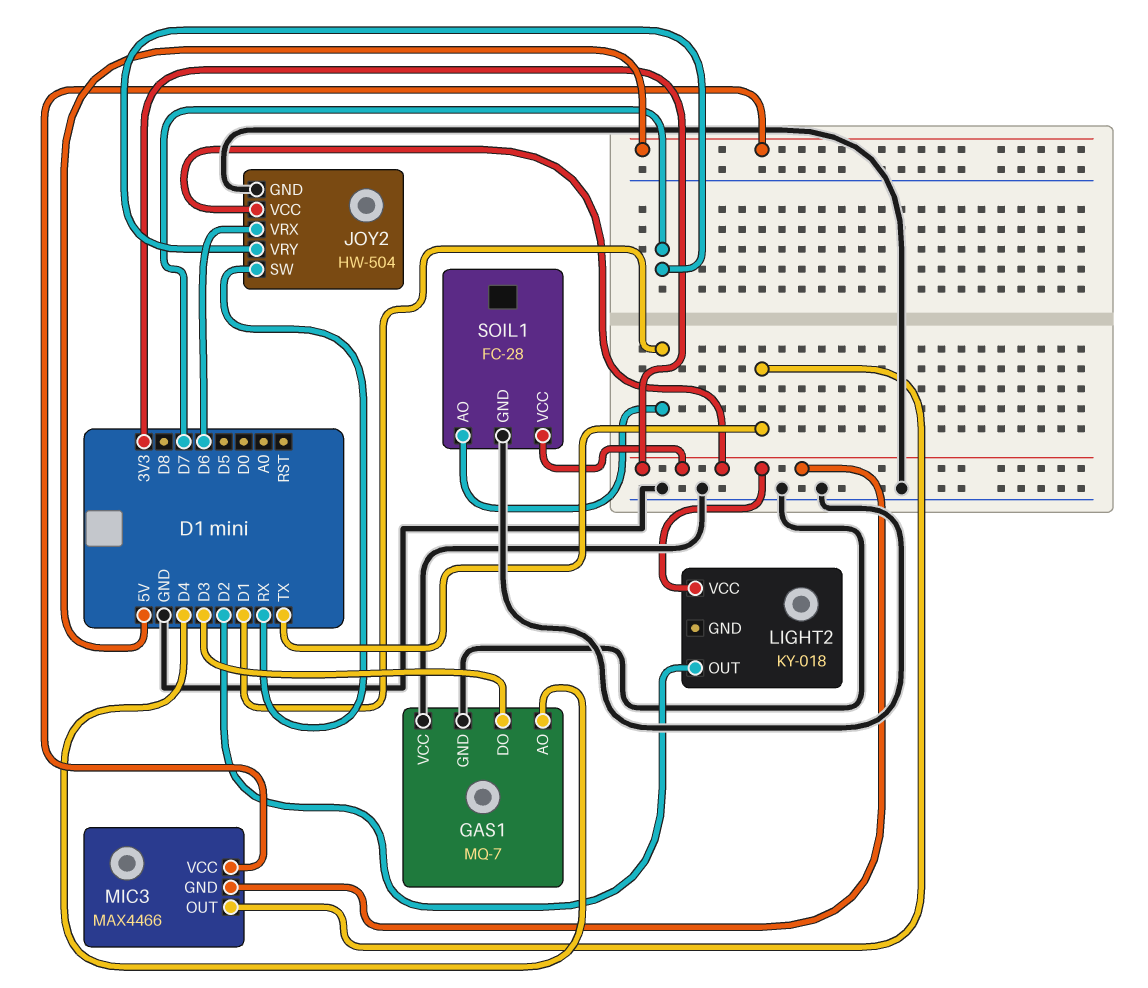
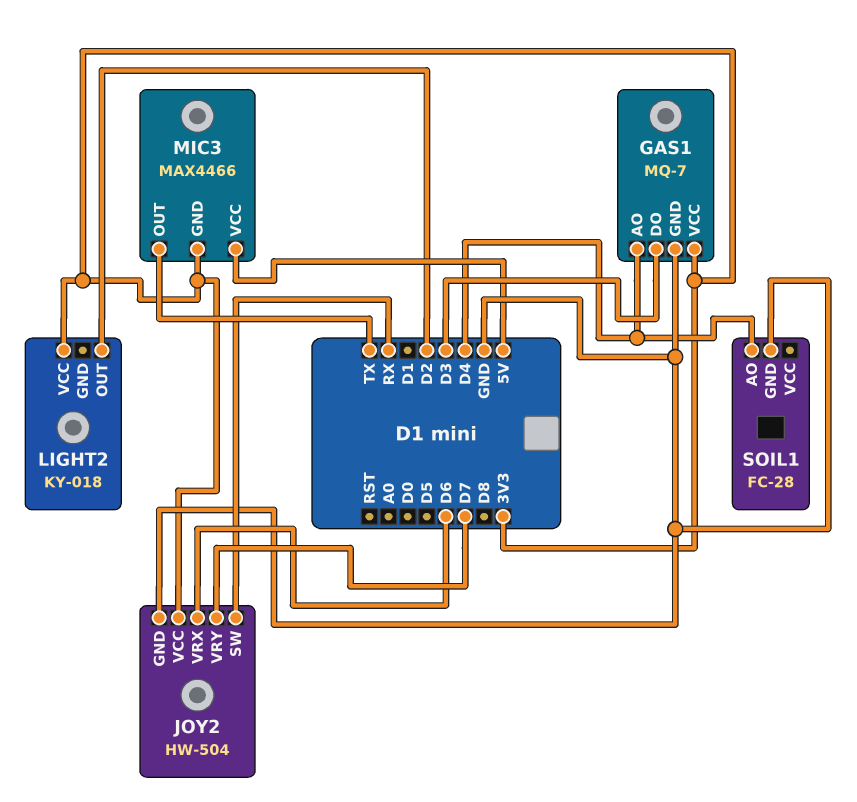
GAS1 pin VCC: GND -> 3V3
SOIL1 pin AO: D1 -> D4
SOIL1 pin VCC: 3V3 -> none

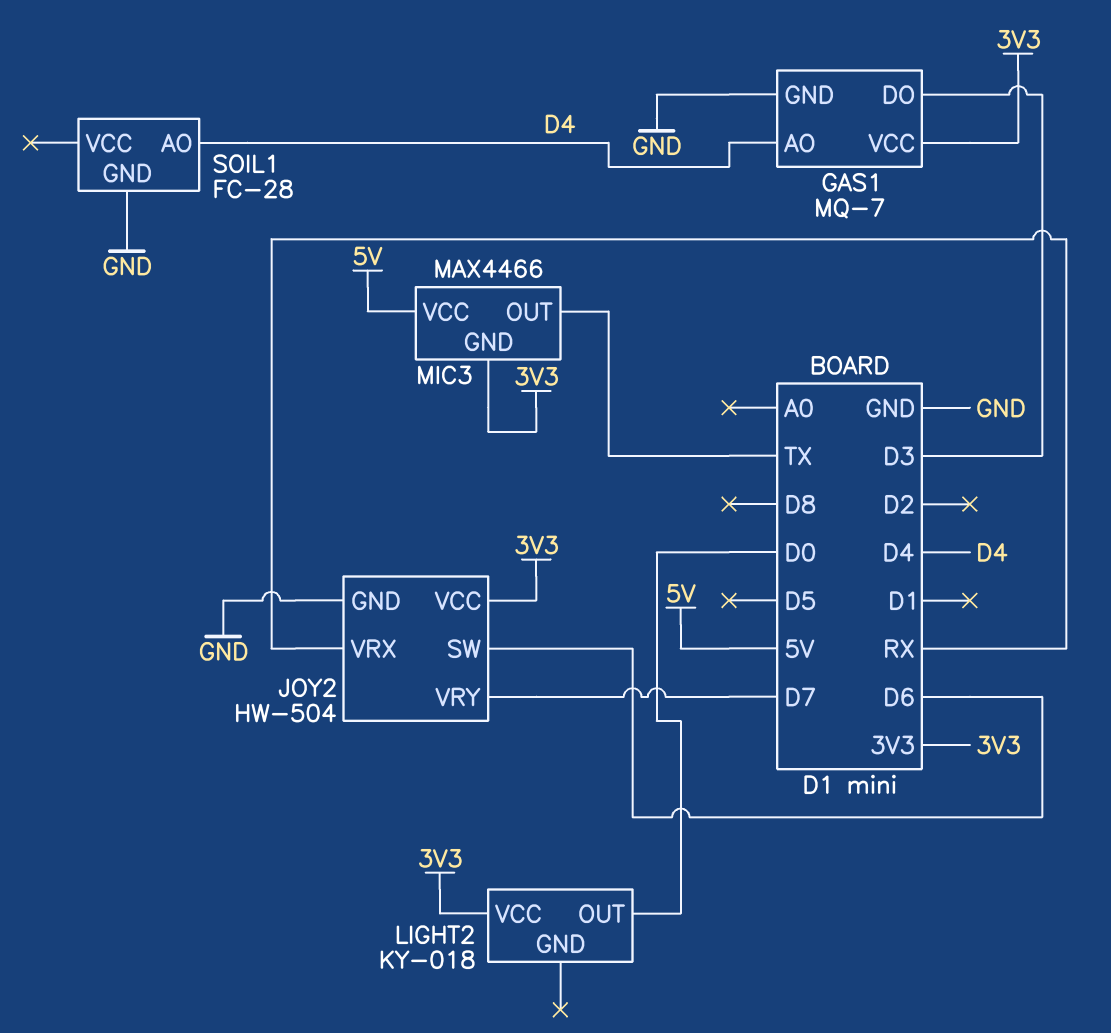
JOY2 pin SW: RX -> D6
JOY2 pin VRX: D6 -> RX
LIGHT2 pin OUT: D2 -> D0

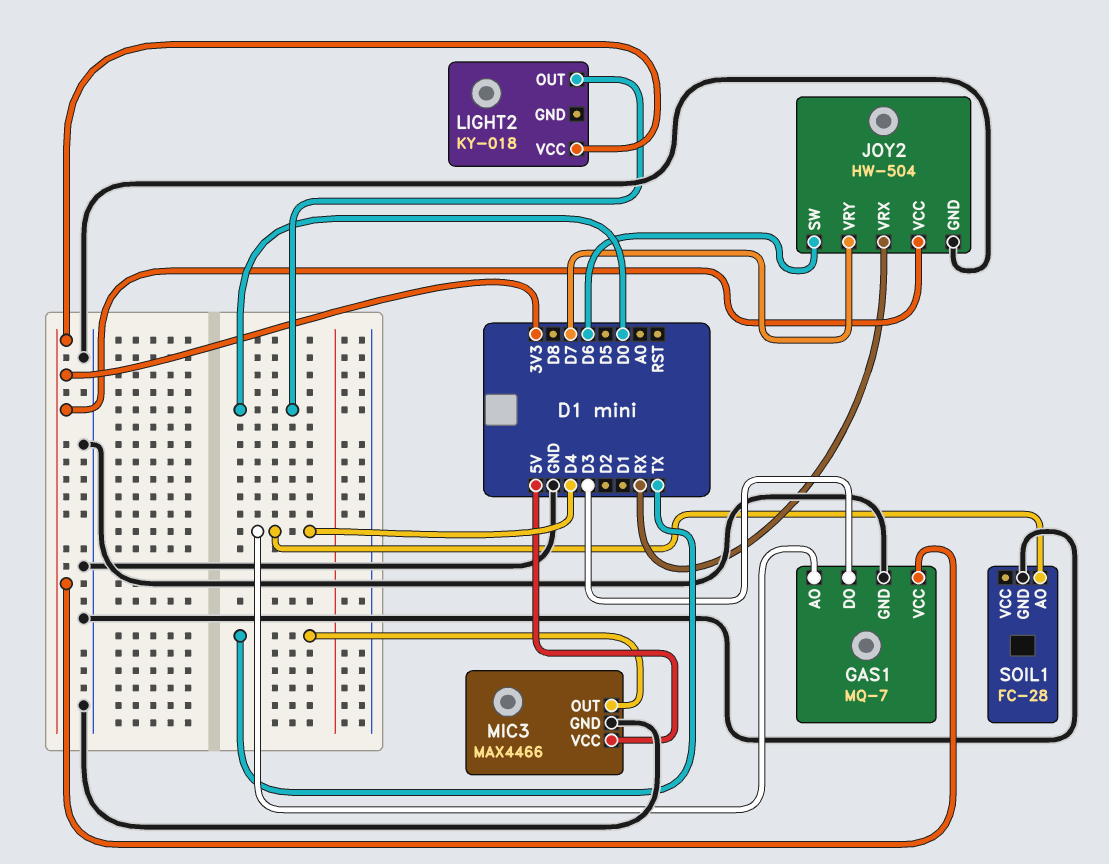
MIC3 pin GND: 3V3 -> GND

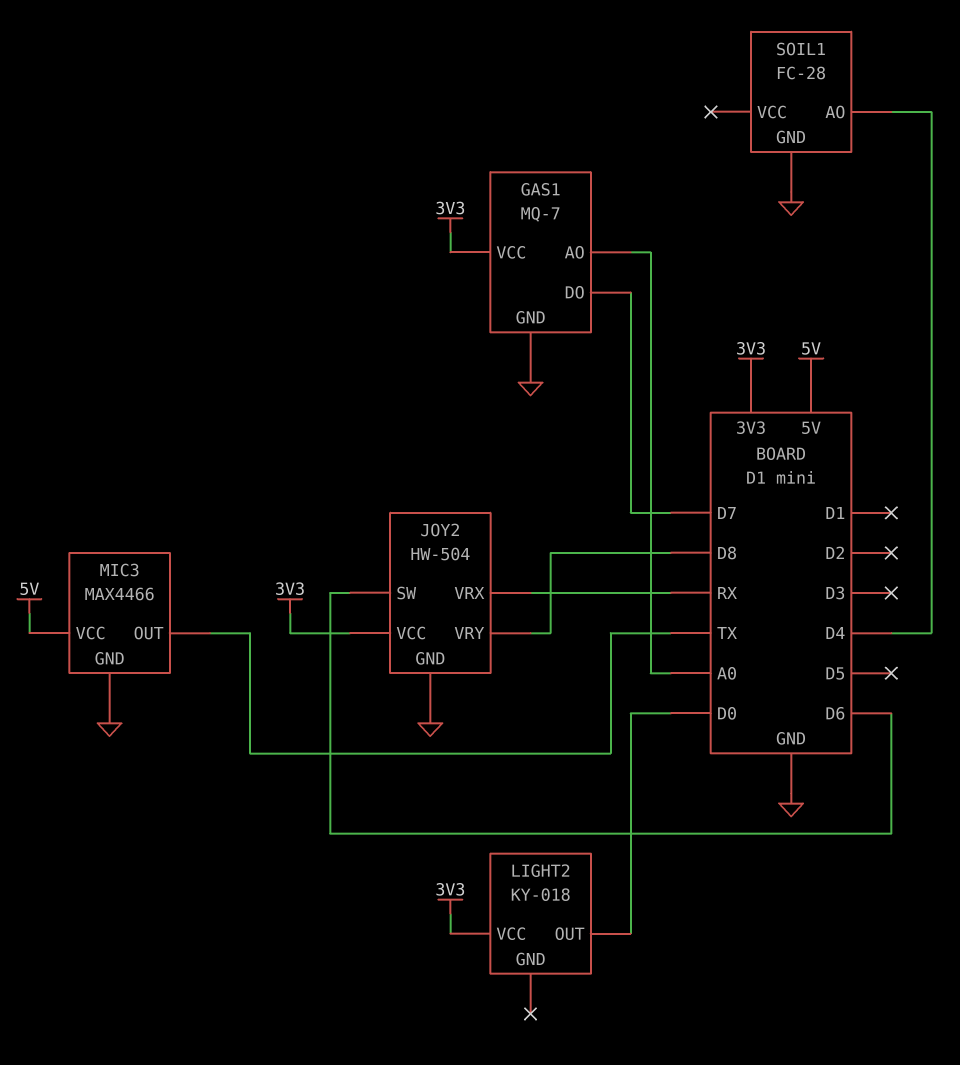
GAS1 pin AO: D4 -> A0
GAS1 pin DO: D3 -> D7
JOY2 pin VRY: D7 -> D8

